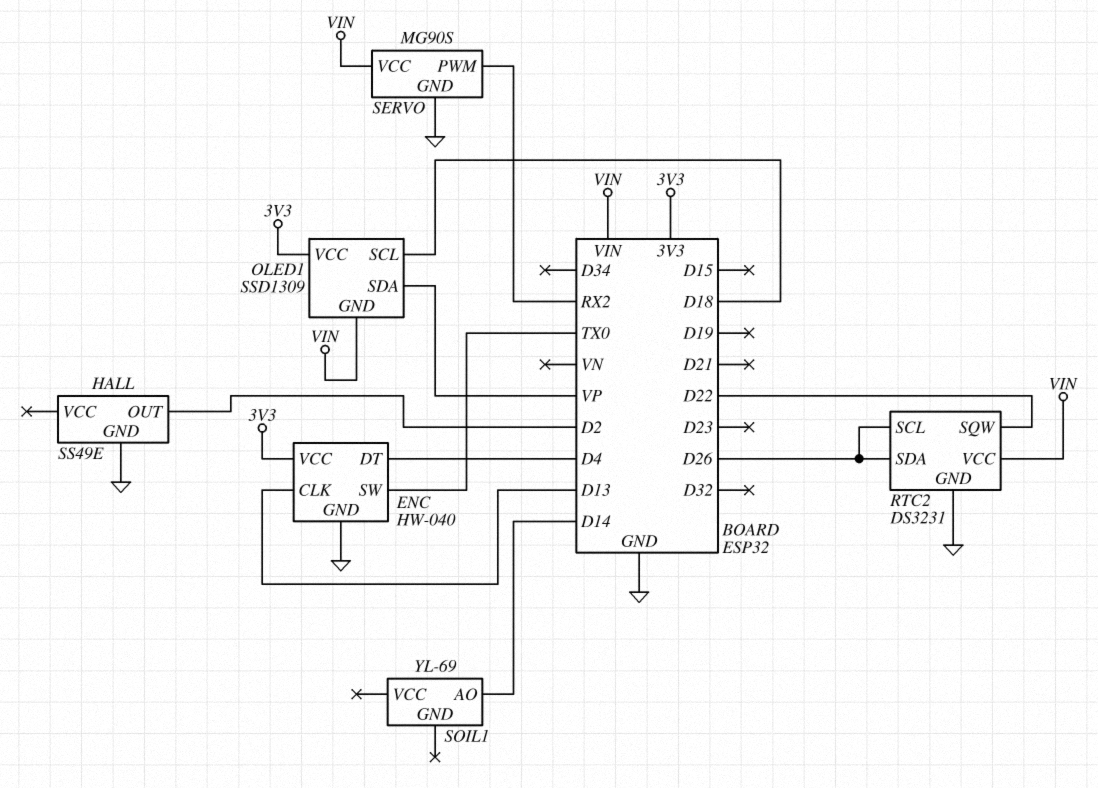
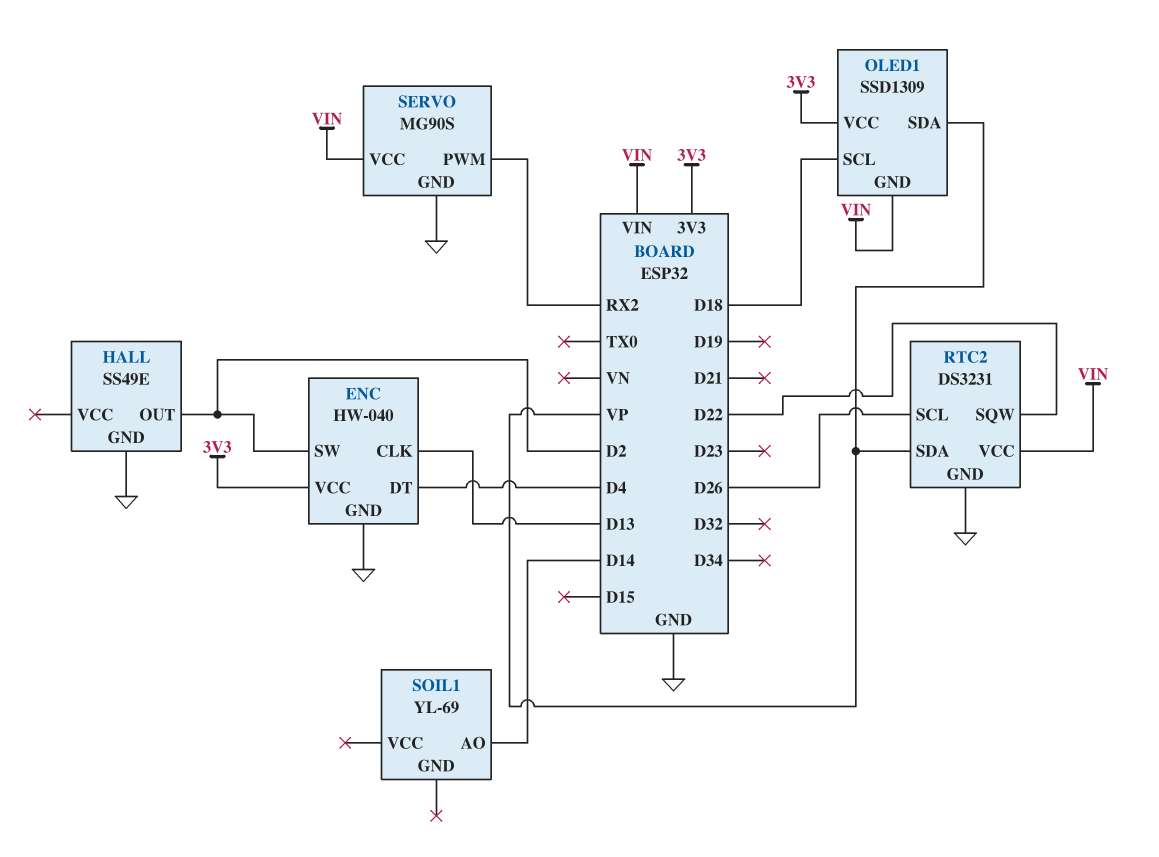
ENC pin SW: TX0 -> D2
RTC2 pin SDA: D26 -> VP

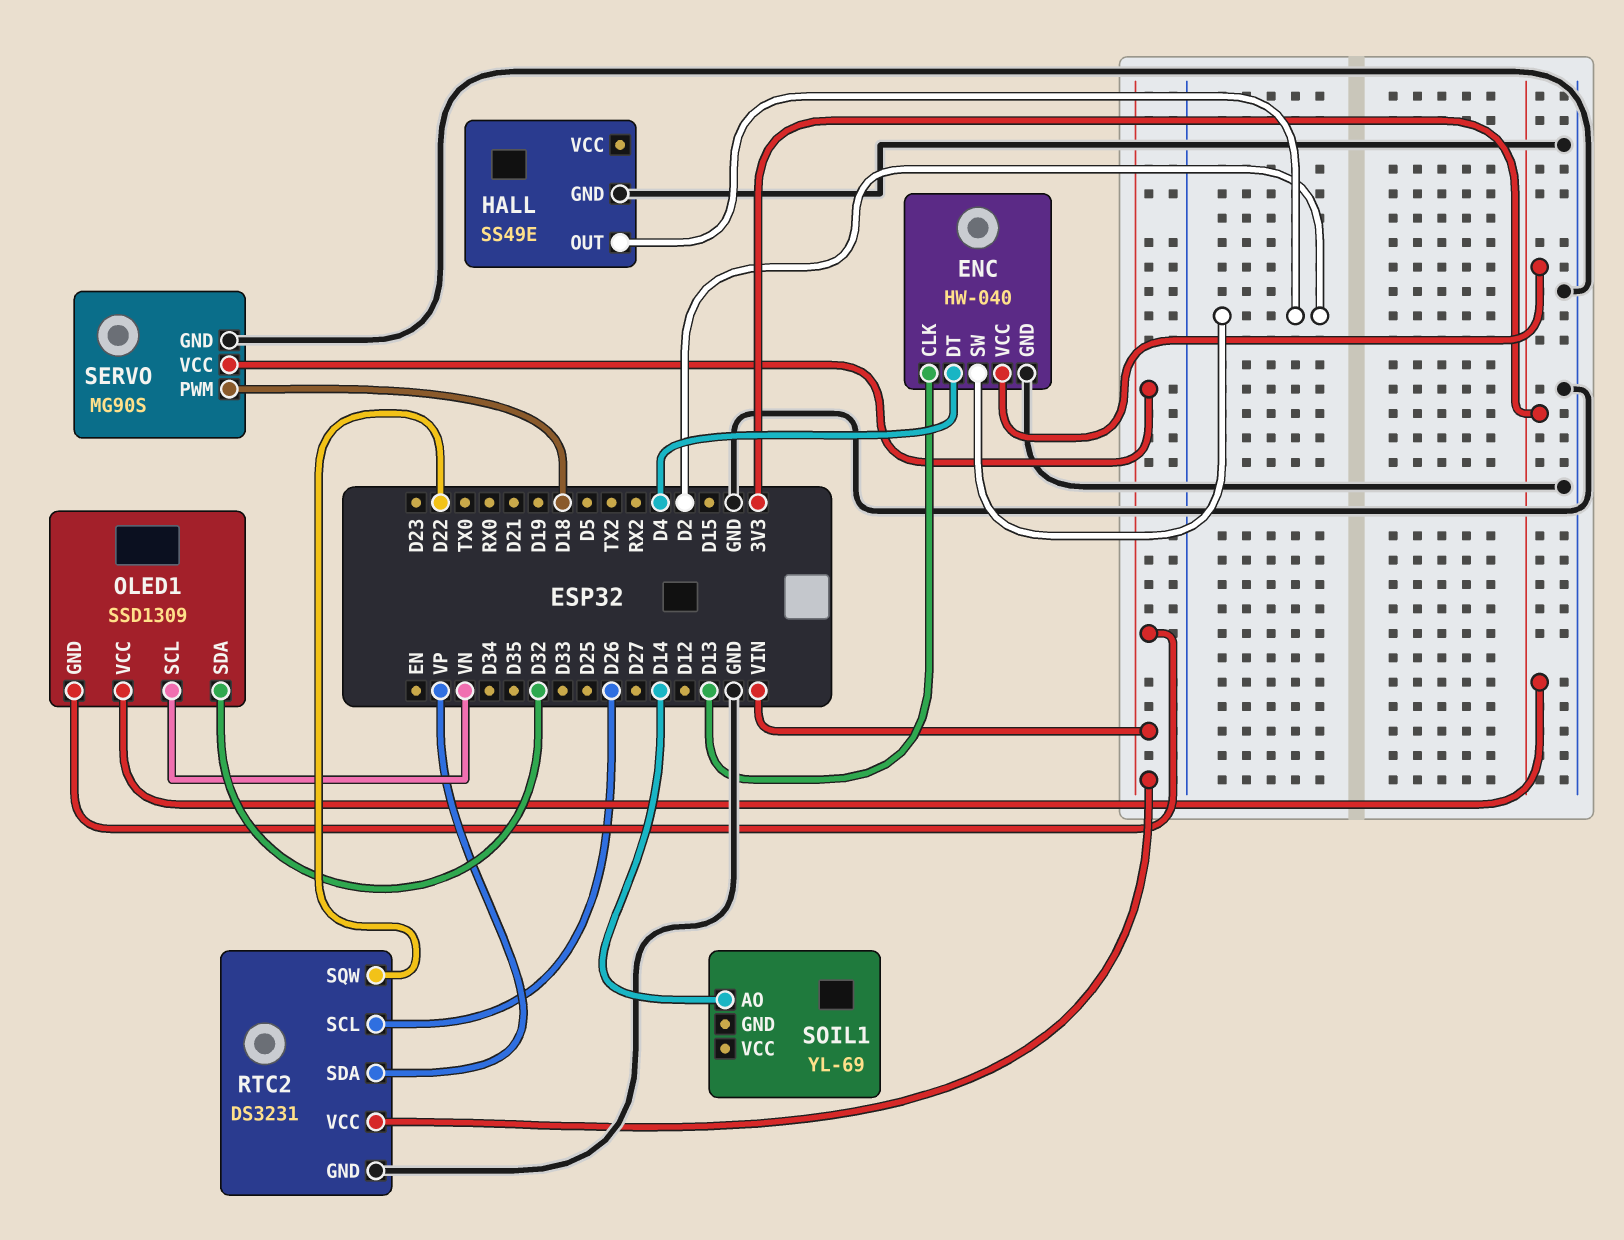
OLED1 pin SCL: D18 -> VN
OLED1 pin SDA: VP -> D32
SERVO pin PWM: RX2 -> D18

